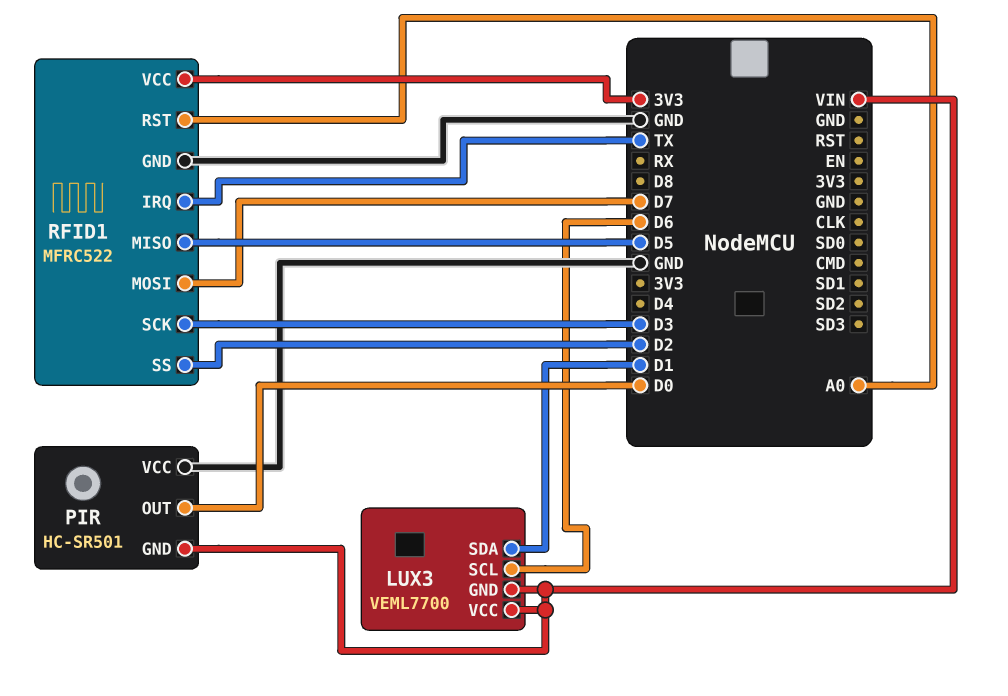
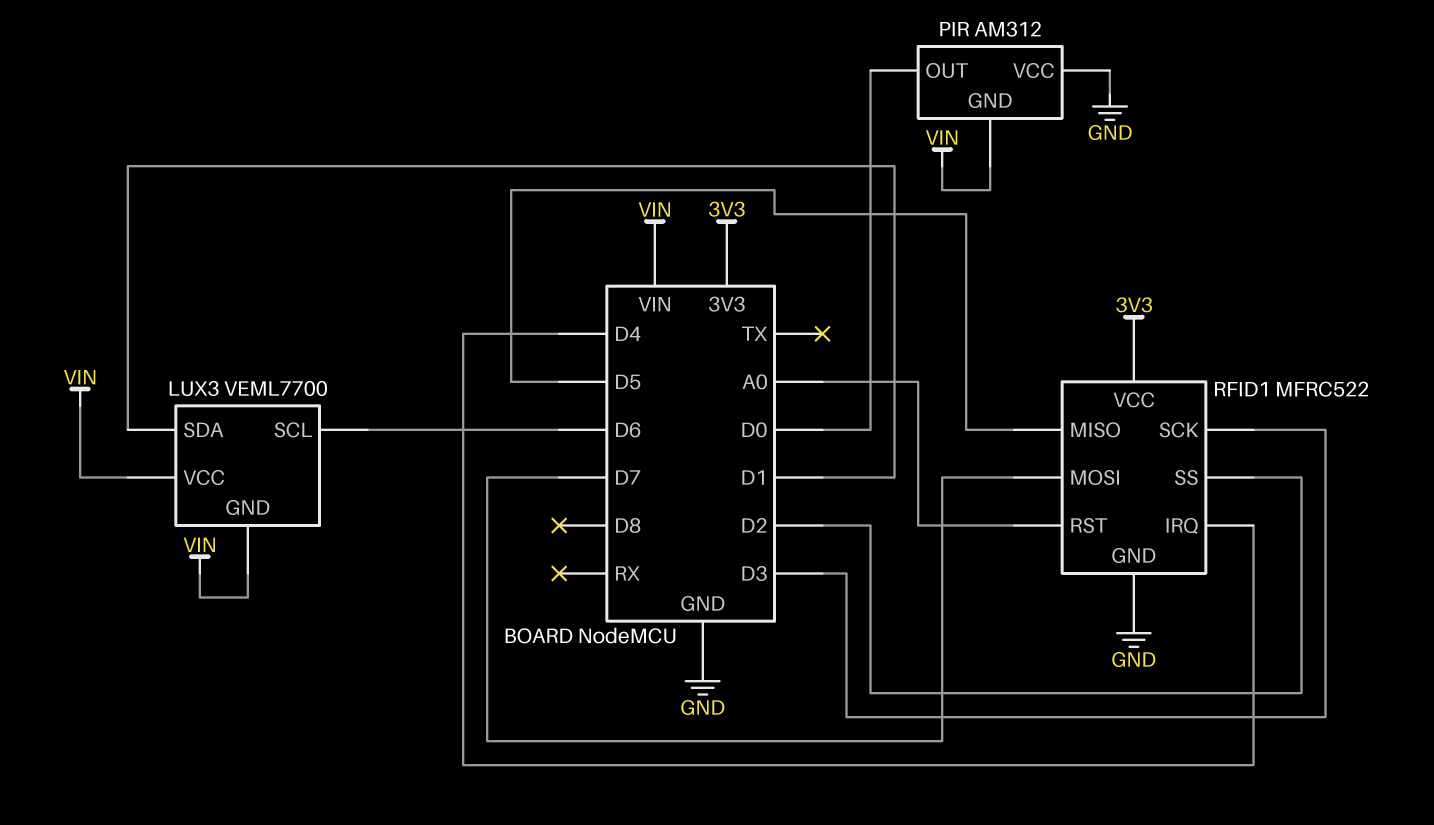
PIR: HC-SR501 -> AM312
RFID1 pin IRQ: TX -> D4

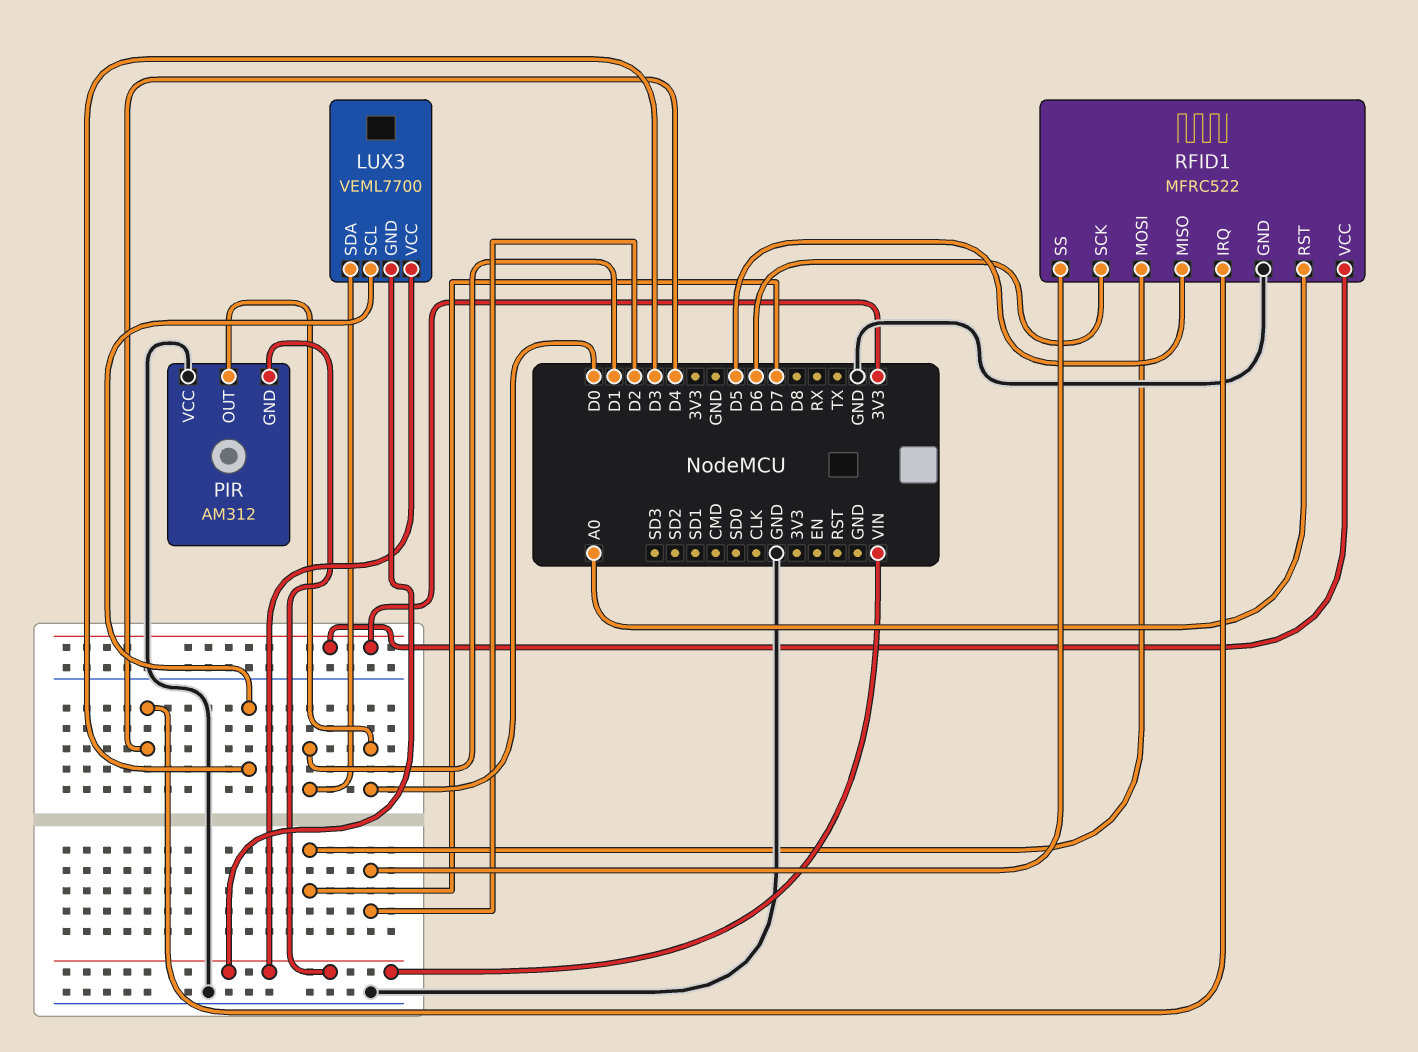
LUX3 pin SCL: D6 -> D3
RFID1 pin SCK: D3 -> D6

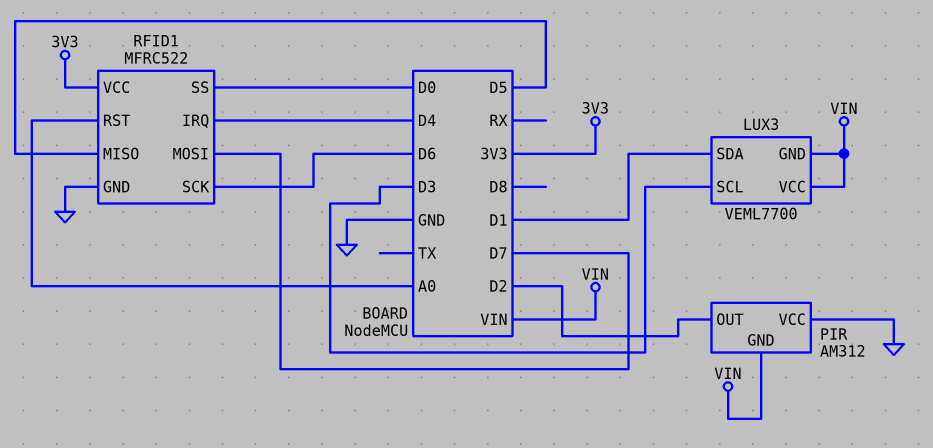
PIR pin OUT: D0 -> D2
RFID1 pin SS: D2 -> D0

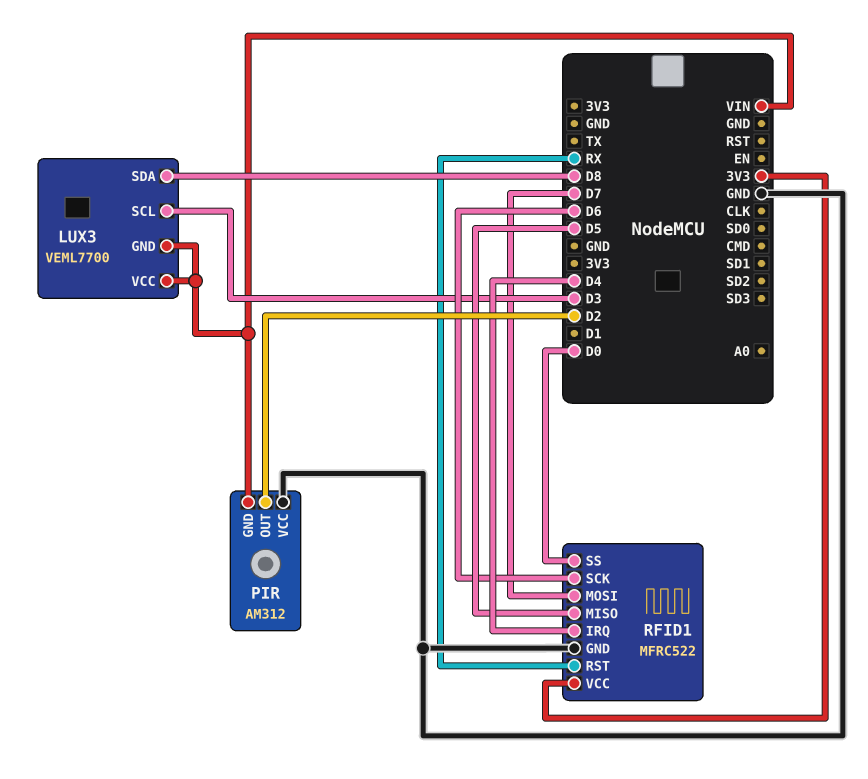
LUX3 pin SDA: D1 -> D8
RFID1 pin RST: A0 -> RX

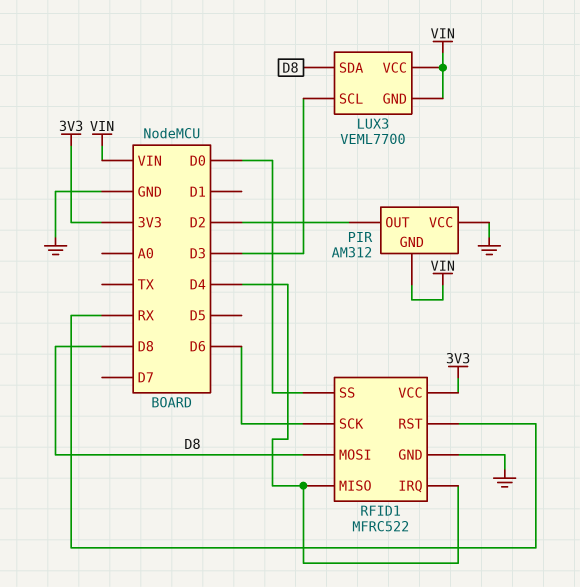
RFID1 pin MISO: D5 -> D4
RFID1 pin MOSI: D7 -> D8

